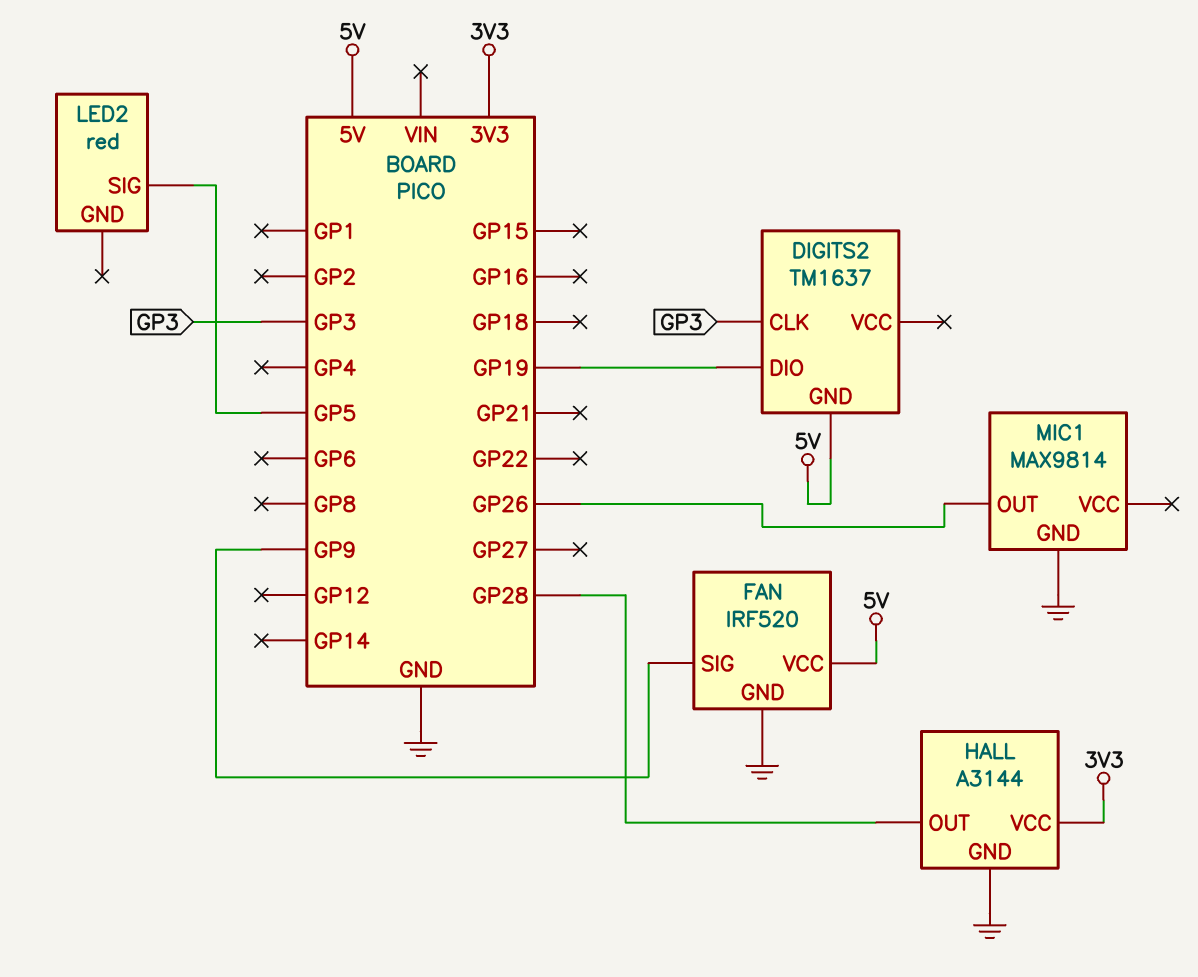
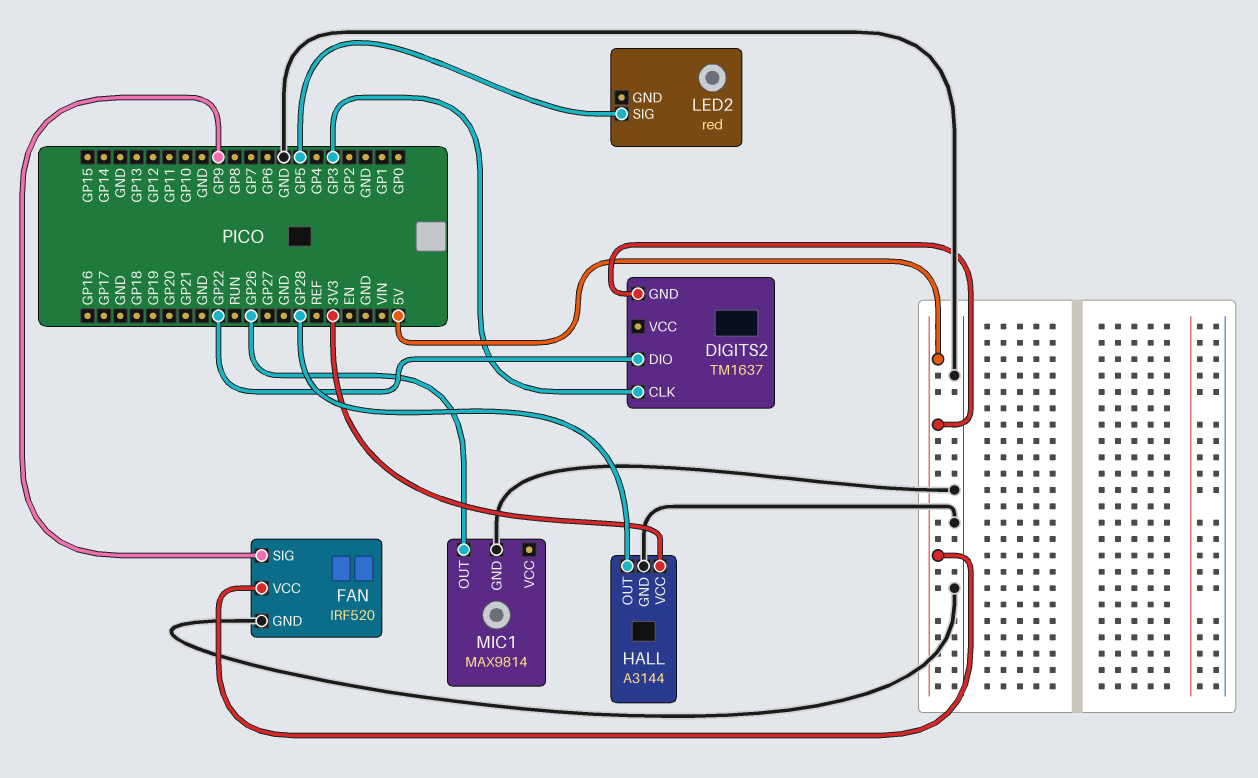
DIGITS2 pin DIO: GP19 -> GP22

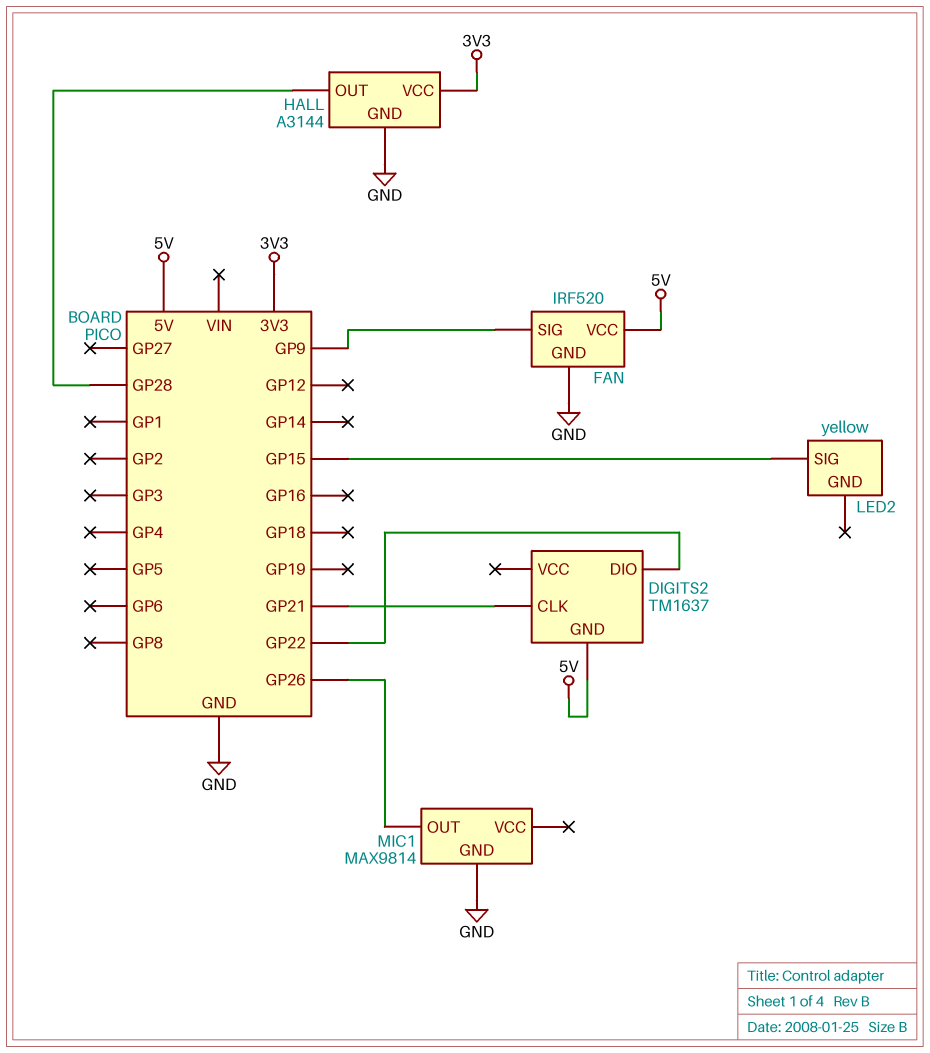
DIGITS2 pin CLK: GP3 -> GP21
LED2: red -> yellow
LED2 pin SIG: GP5 -> GP15

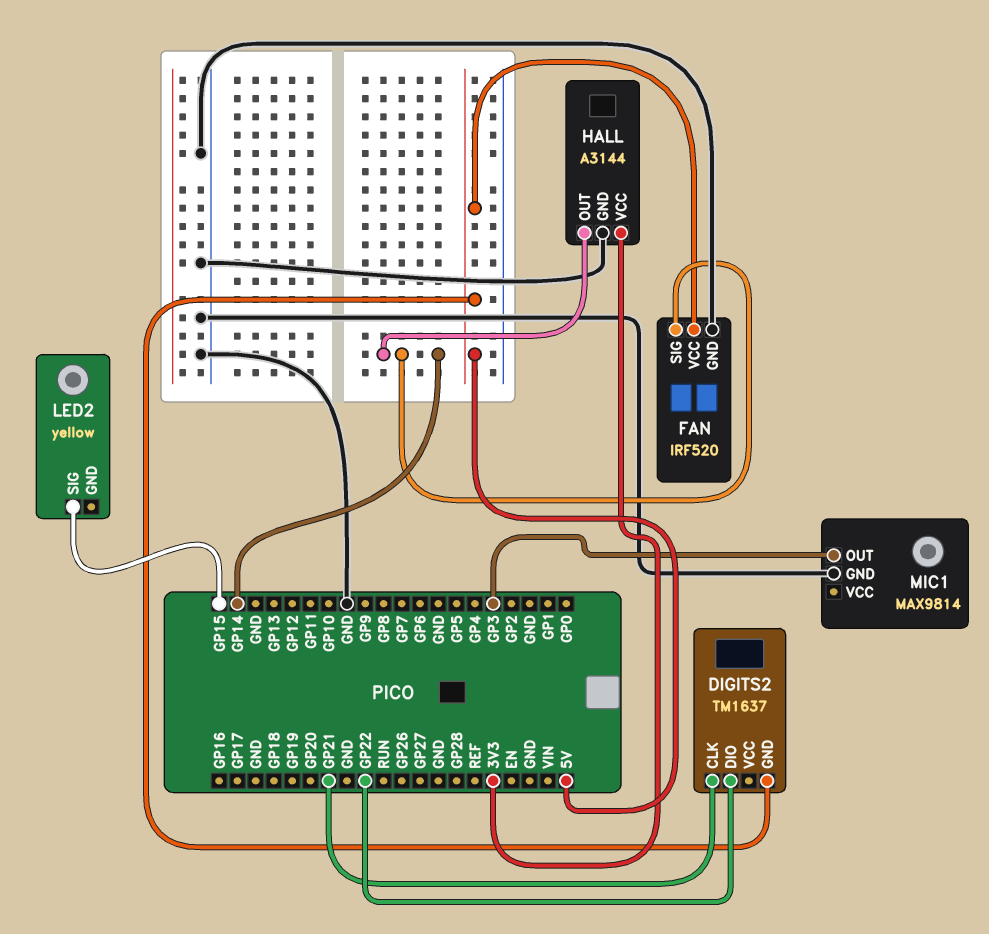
FAN pin SIG: GP9 -> GP14
HALL pin OUT: GP28 -> GP14
MIC1 pin OUT: GP26 -> GP3

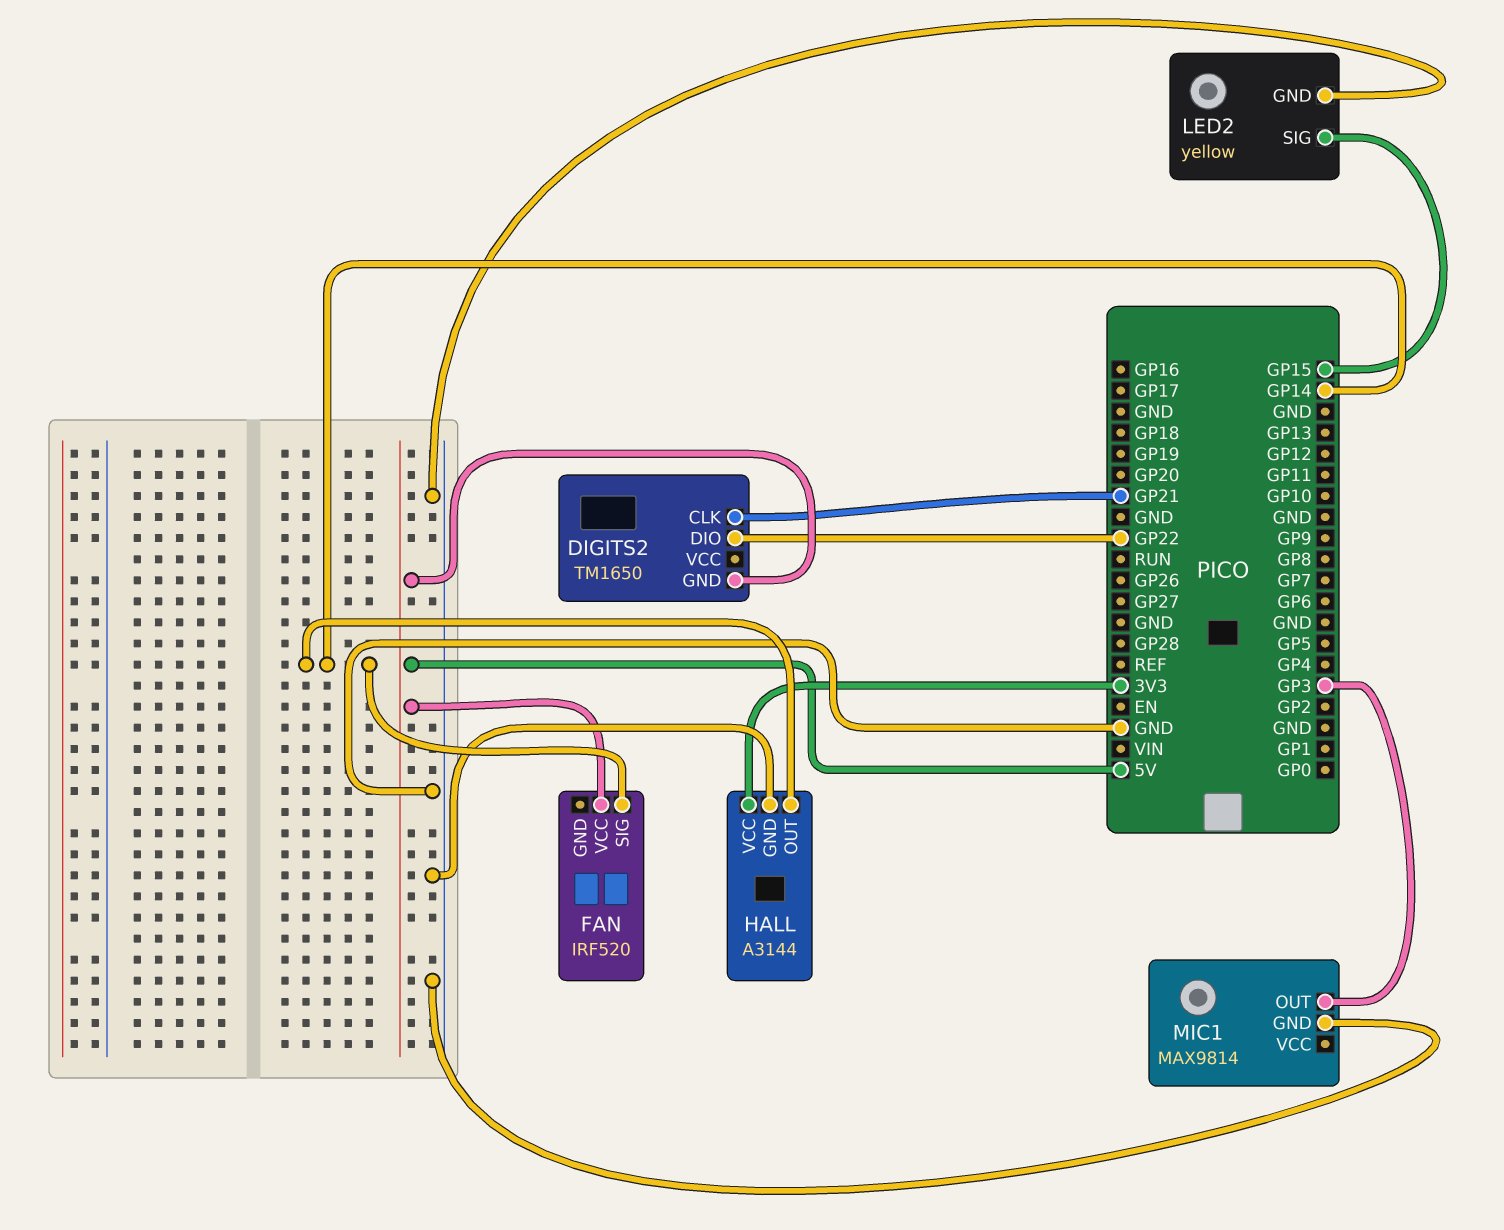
DIGITS2: TM1637 -> TM1650
FAN pin GND: GND -> none
LED2 pin GND: none -> GND

